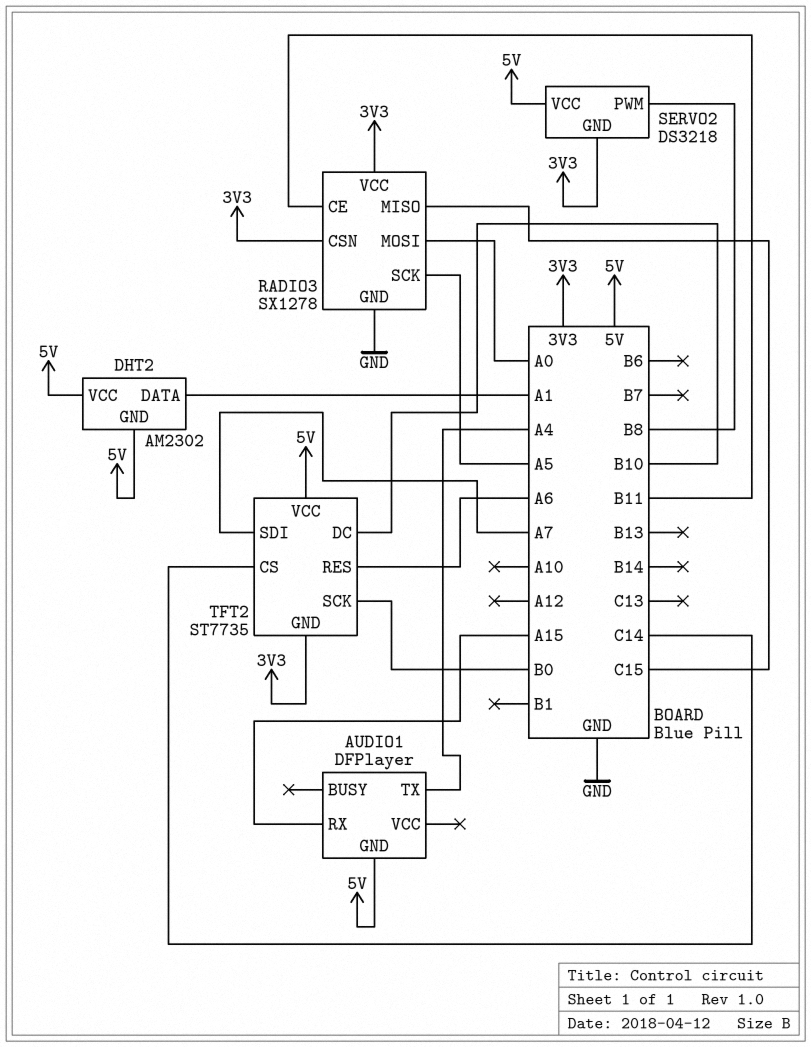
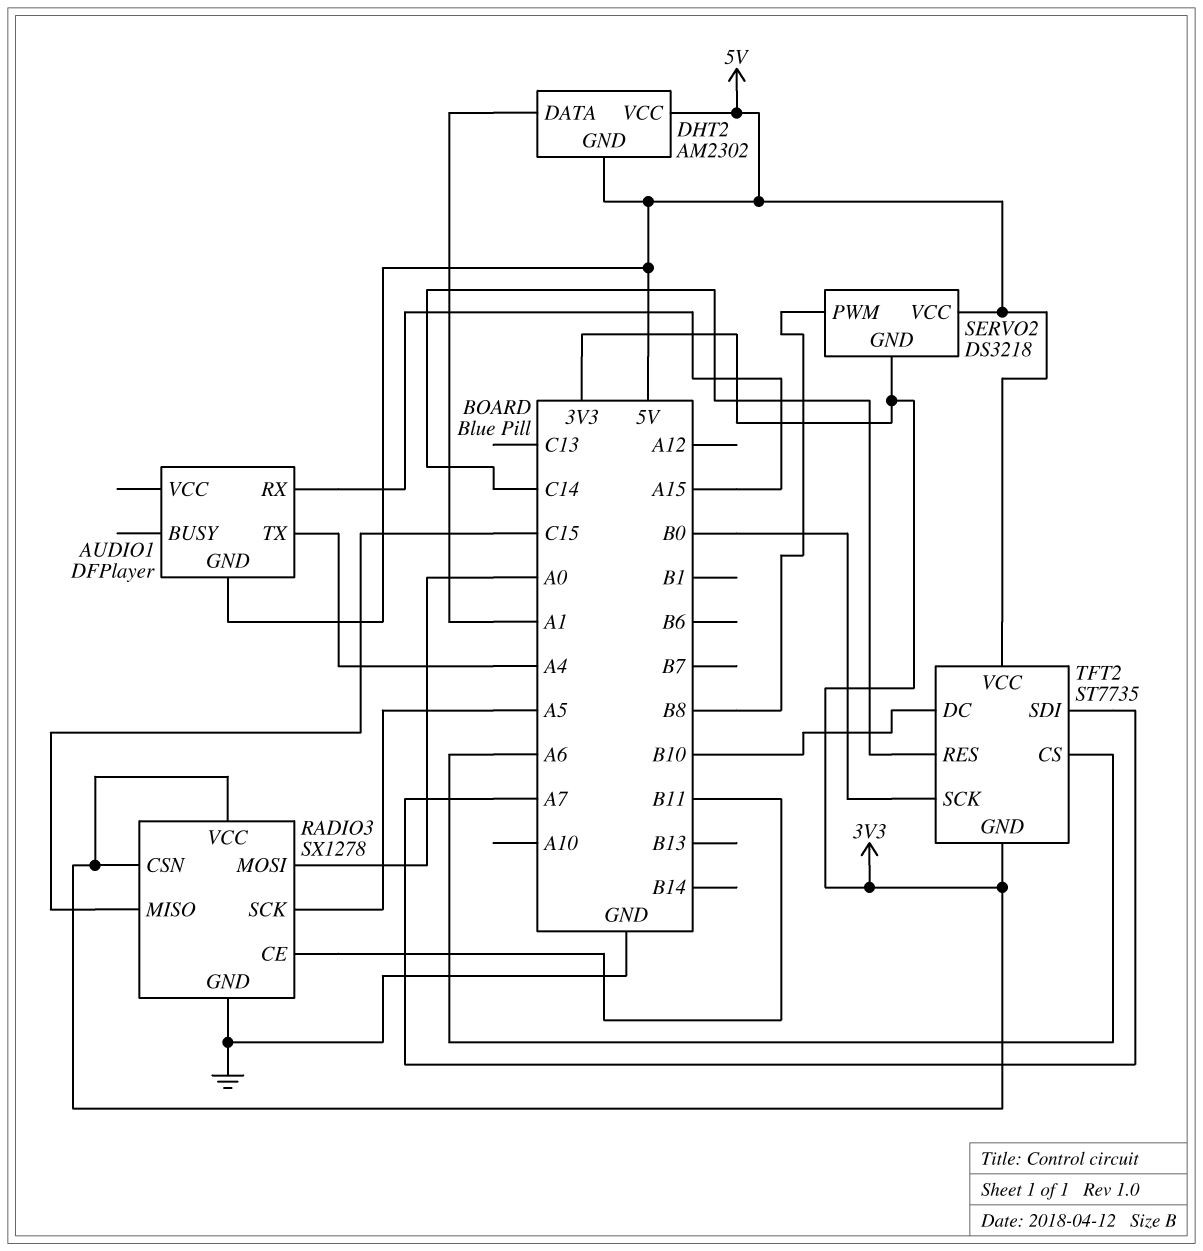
TFT2 pin CS: C14 -> A6
TFT2 pin RES: A6 -> C14

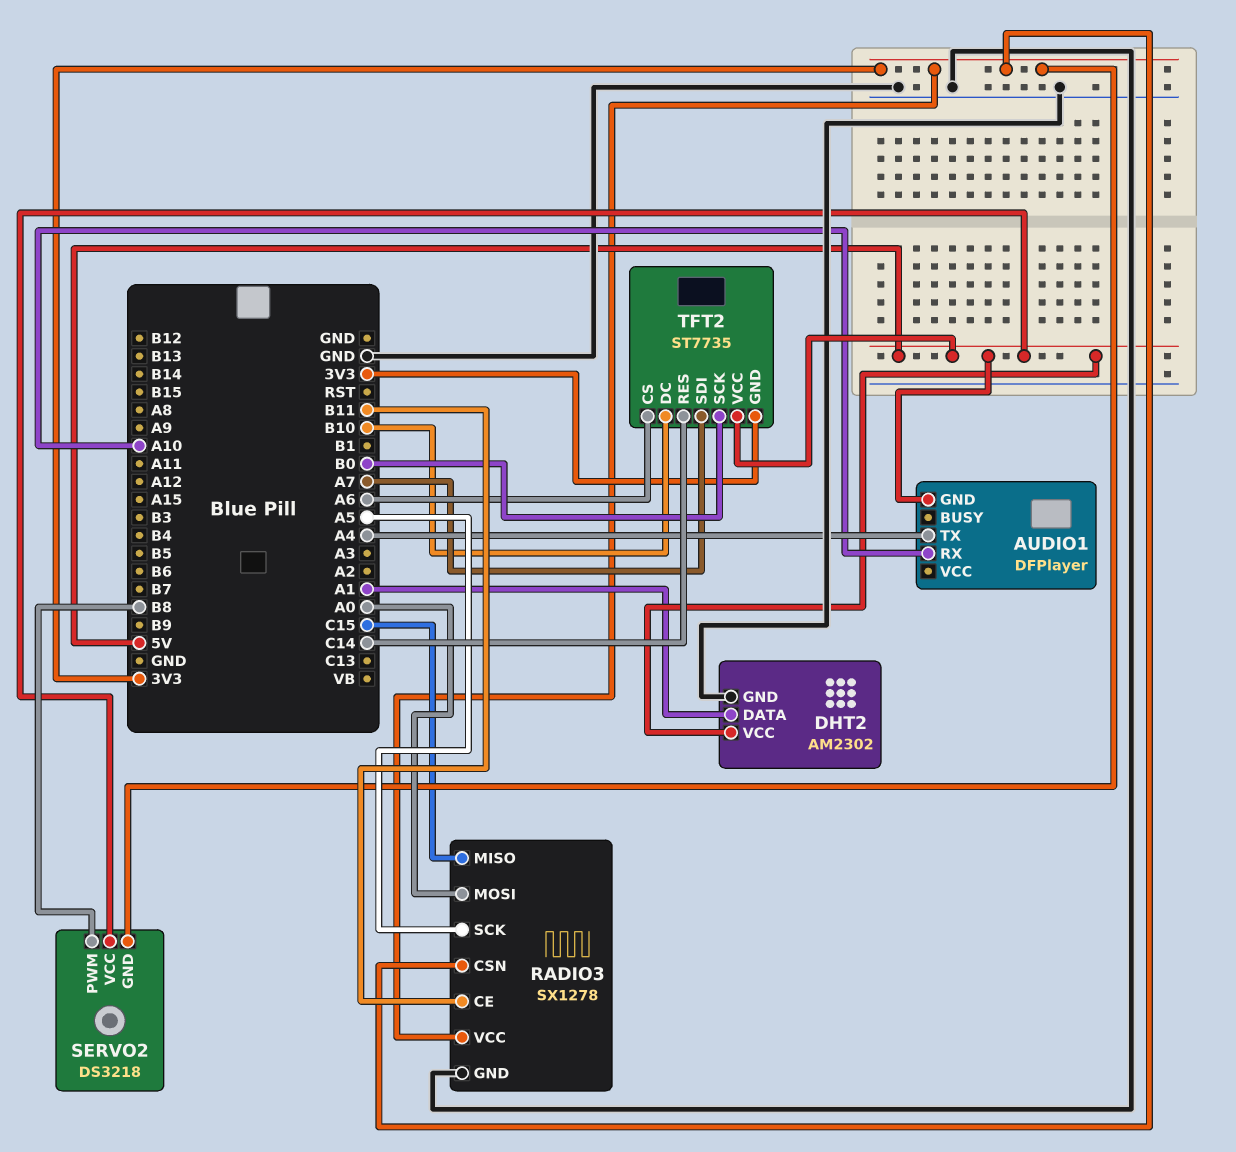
AUDIO1 pin RX: A15 -> A10
DHT2 pin GND: 5V -> GND

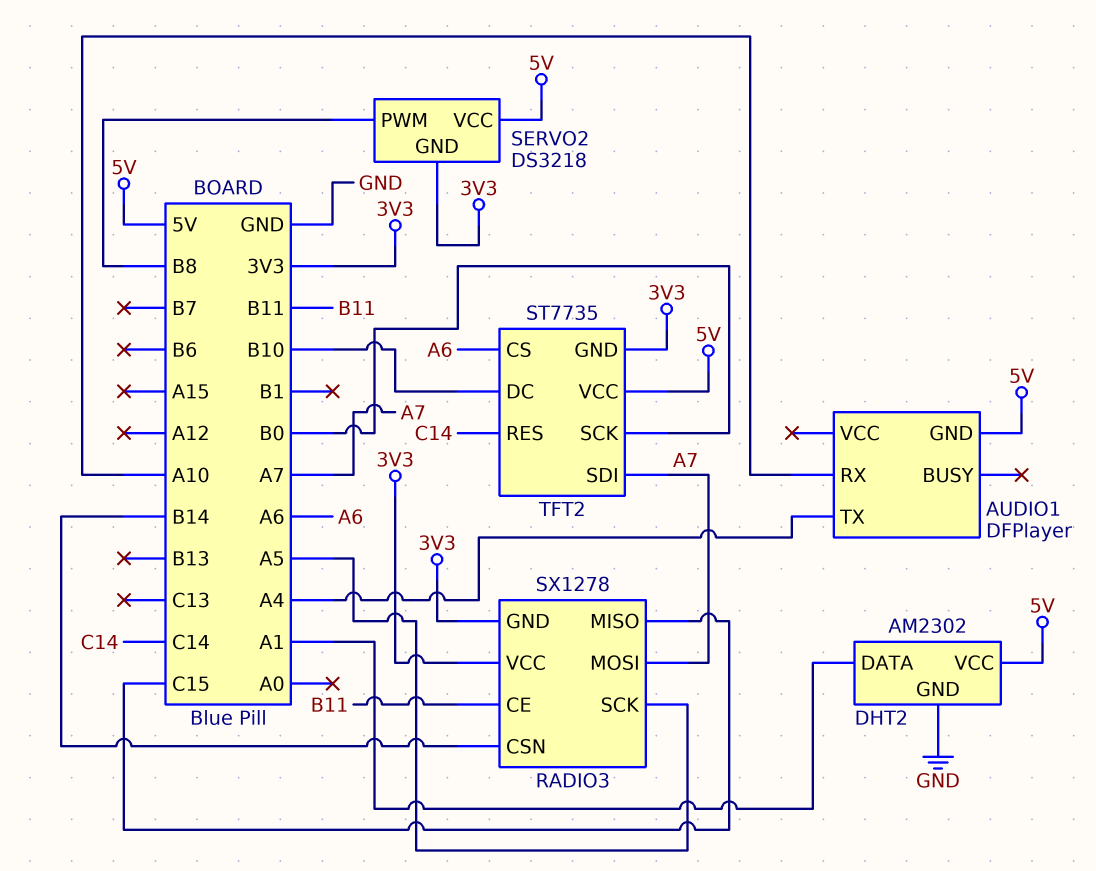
RADIO3 pin CSN: 3V3 -> B14
RADIO3 pin GND: GND -> 3V3
RADIO3 pin MOSI: A0 -> A7

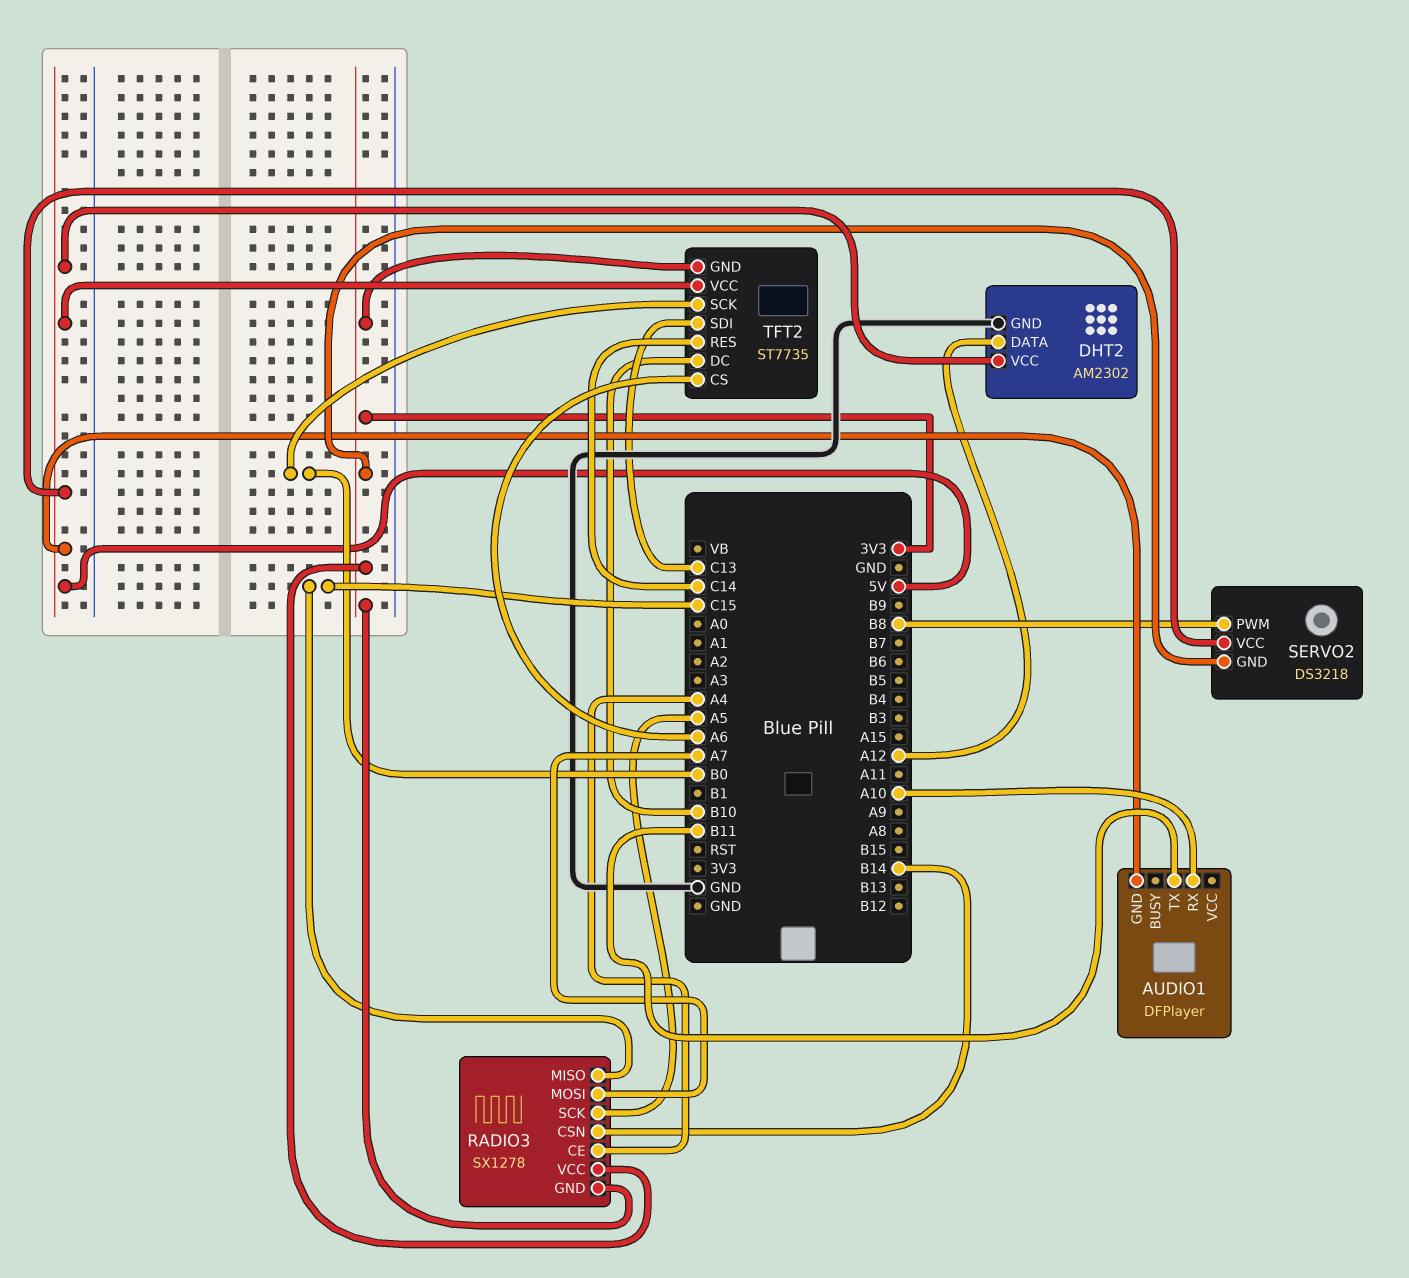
AUDIO1 pin TX: A4 -> B11
DHT2 pin DATA: A1 -> A12
RADIO3 pin CE: B11 -> A4
TFT2 pin SDI: A7 -> C13

